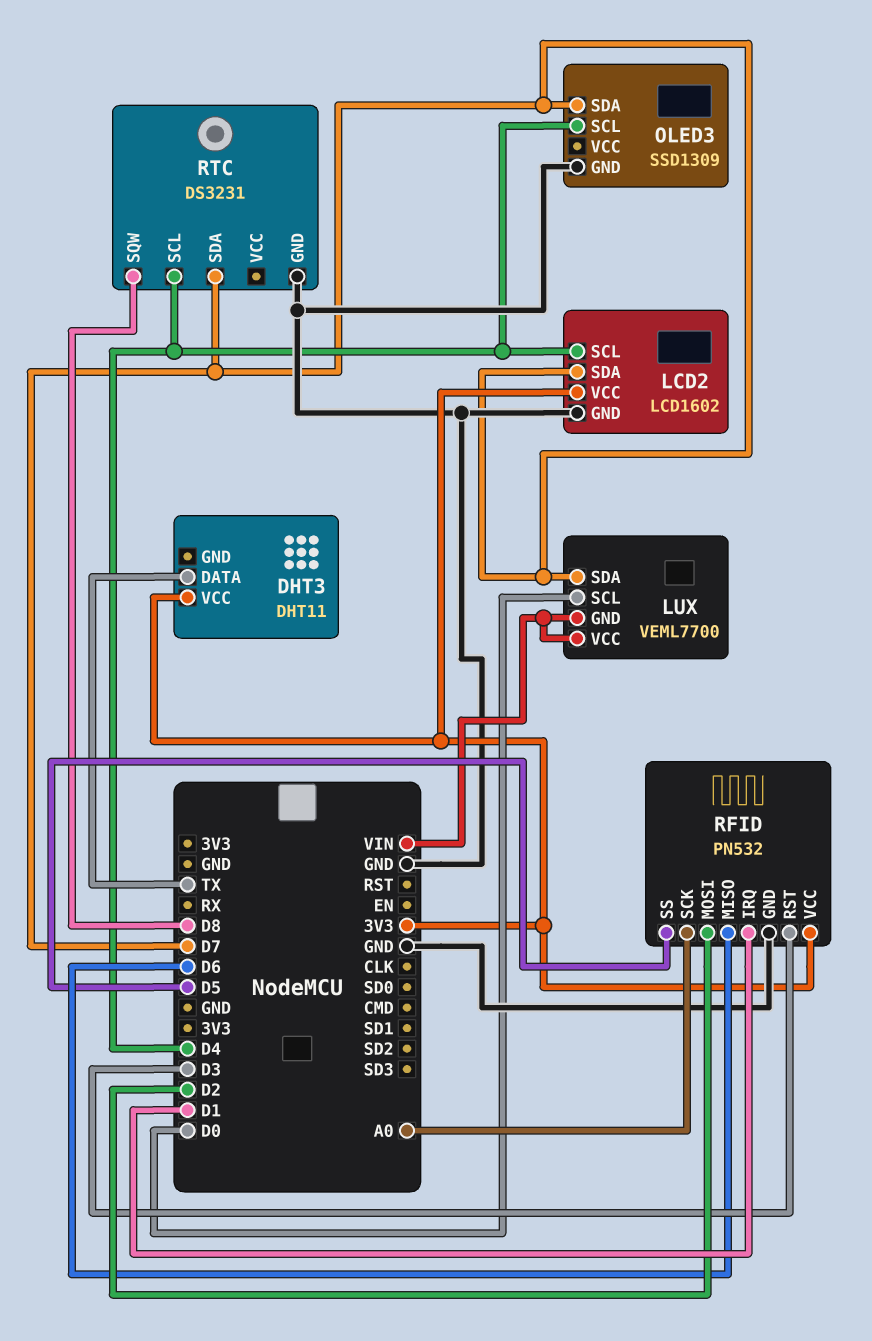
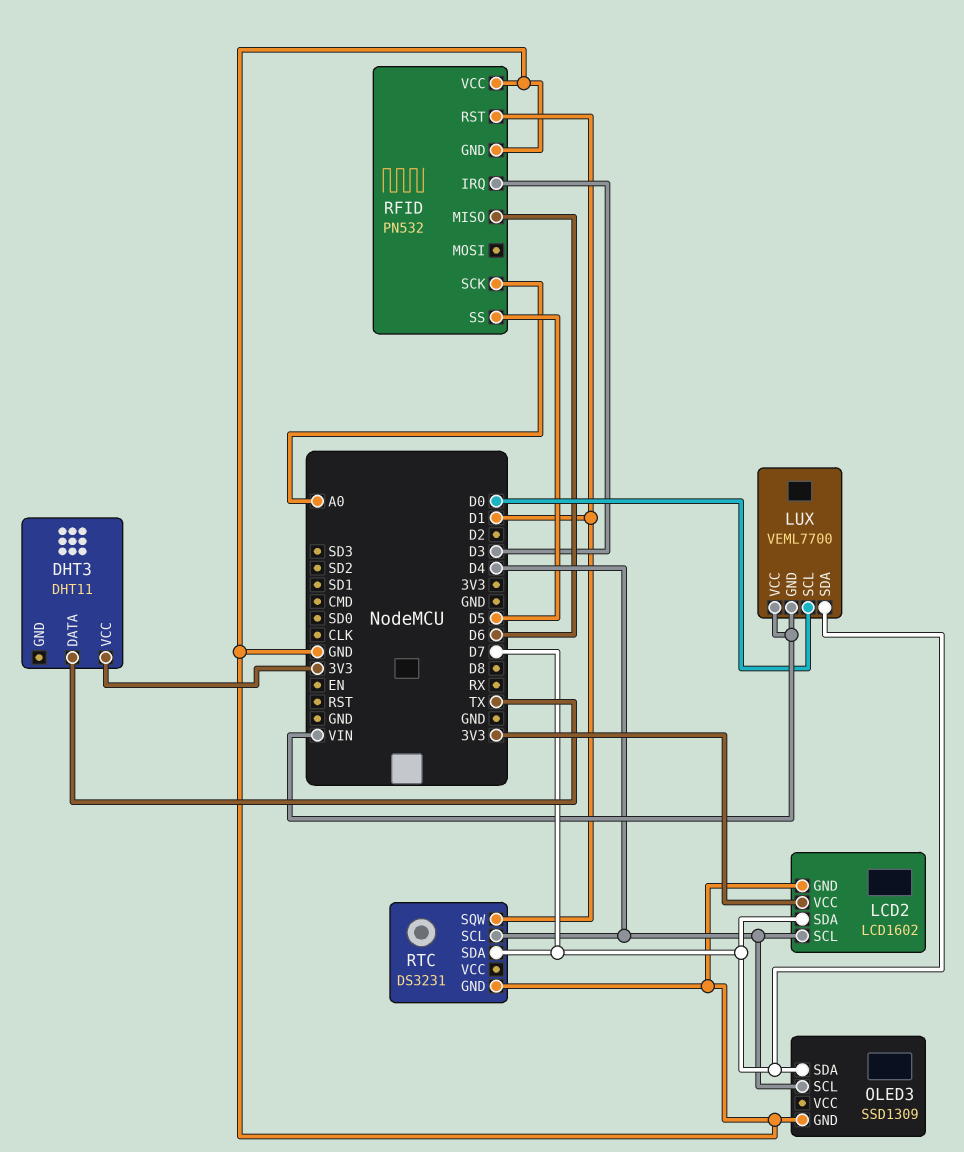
RFID pin IRQ: D1 -> D3
RFID pin MOSI: D2 -> none
RFID pin RST: D3 -> D1
RFID pin VCC: 3V3 -> GND
RTC pin SQW: D8 -> D1

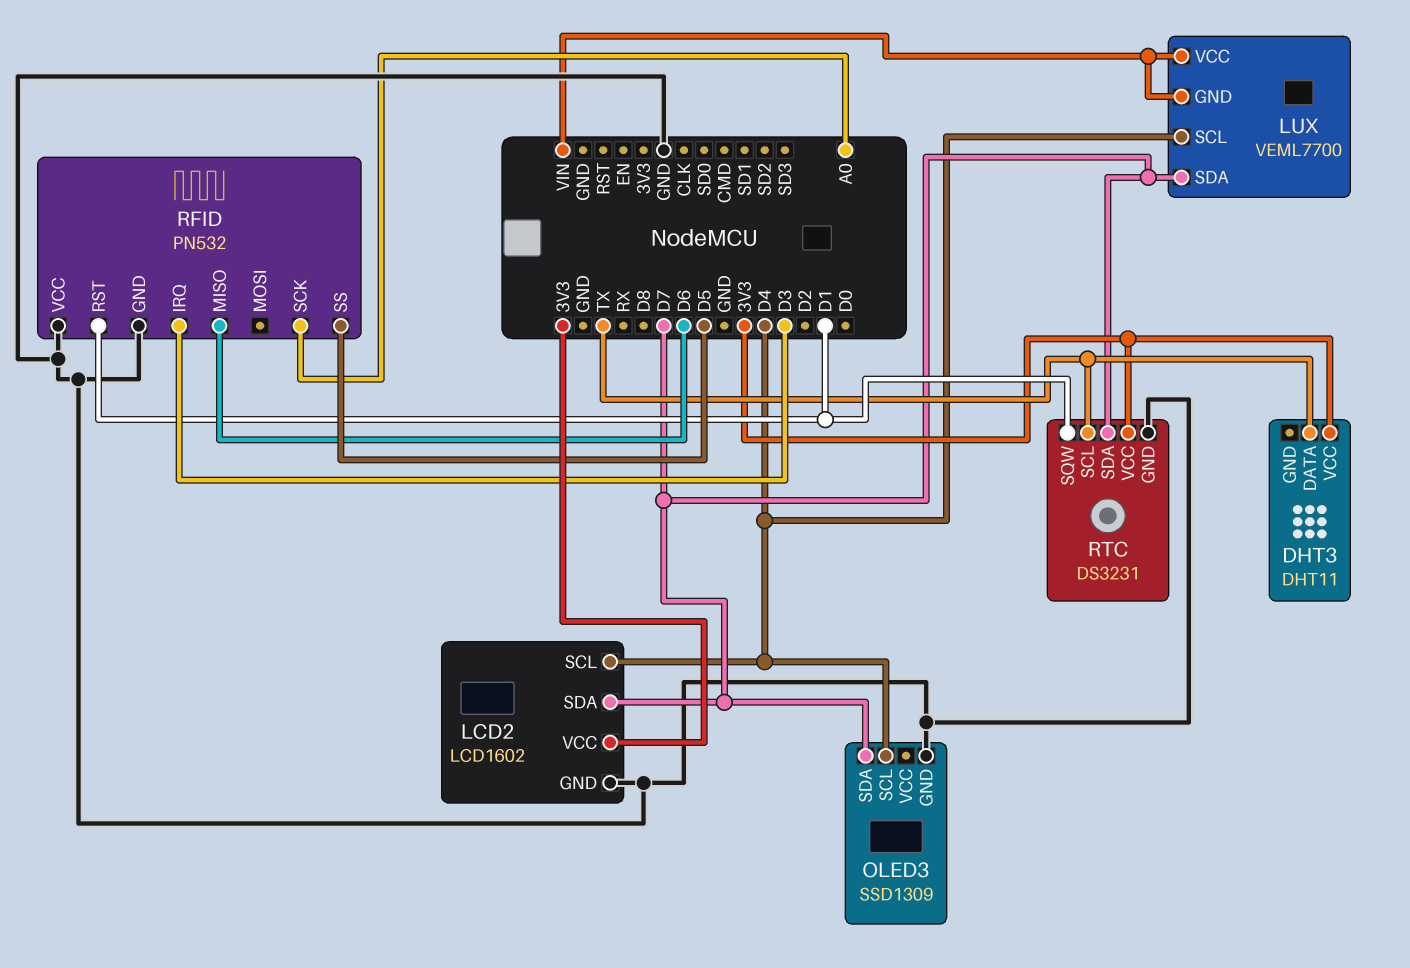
LUX pin SCL: D0 -> D4
RTC pin SCL: D4 -> TX
RTC pin VCC: none -> 3V3

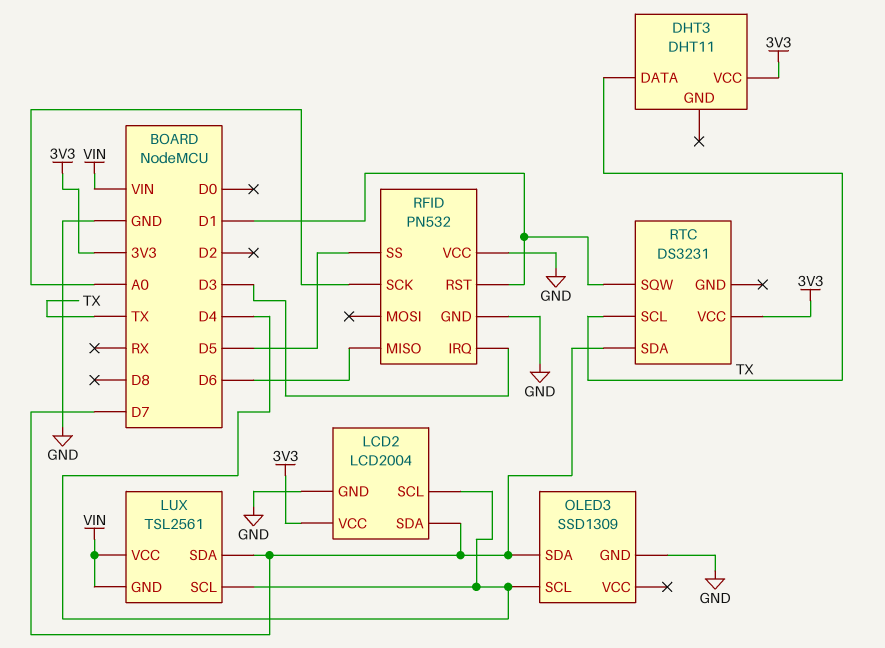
LCD2: LCD1602 -> LCD2004
LUX: VEML7700 -> TSL2561
RTC pin GND: GND -> none

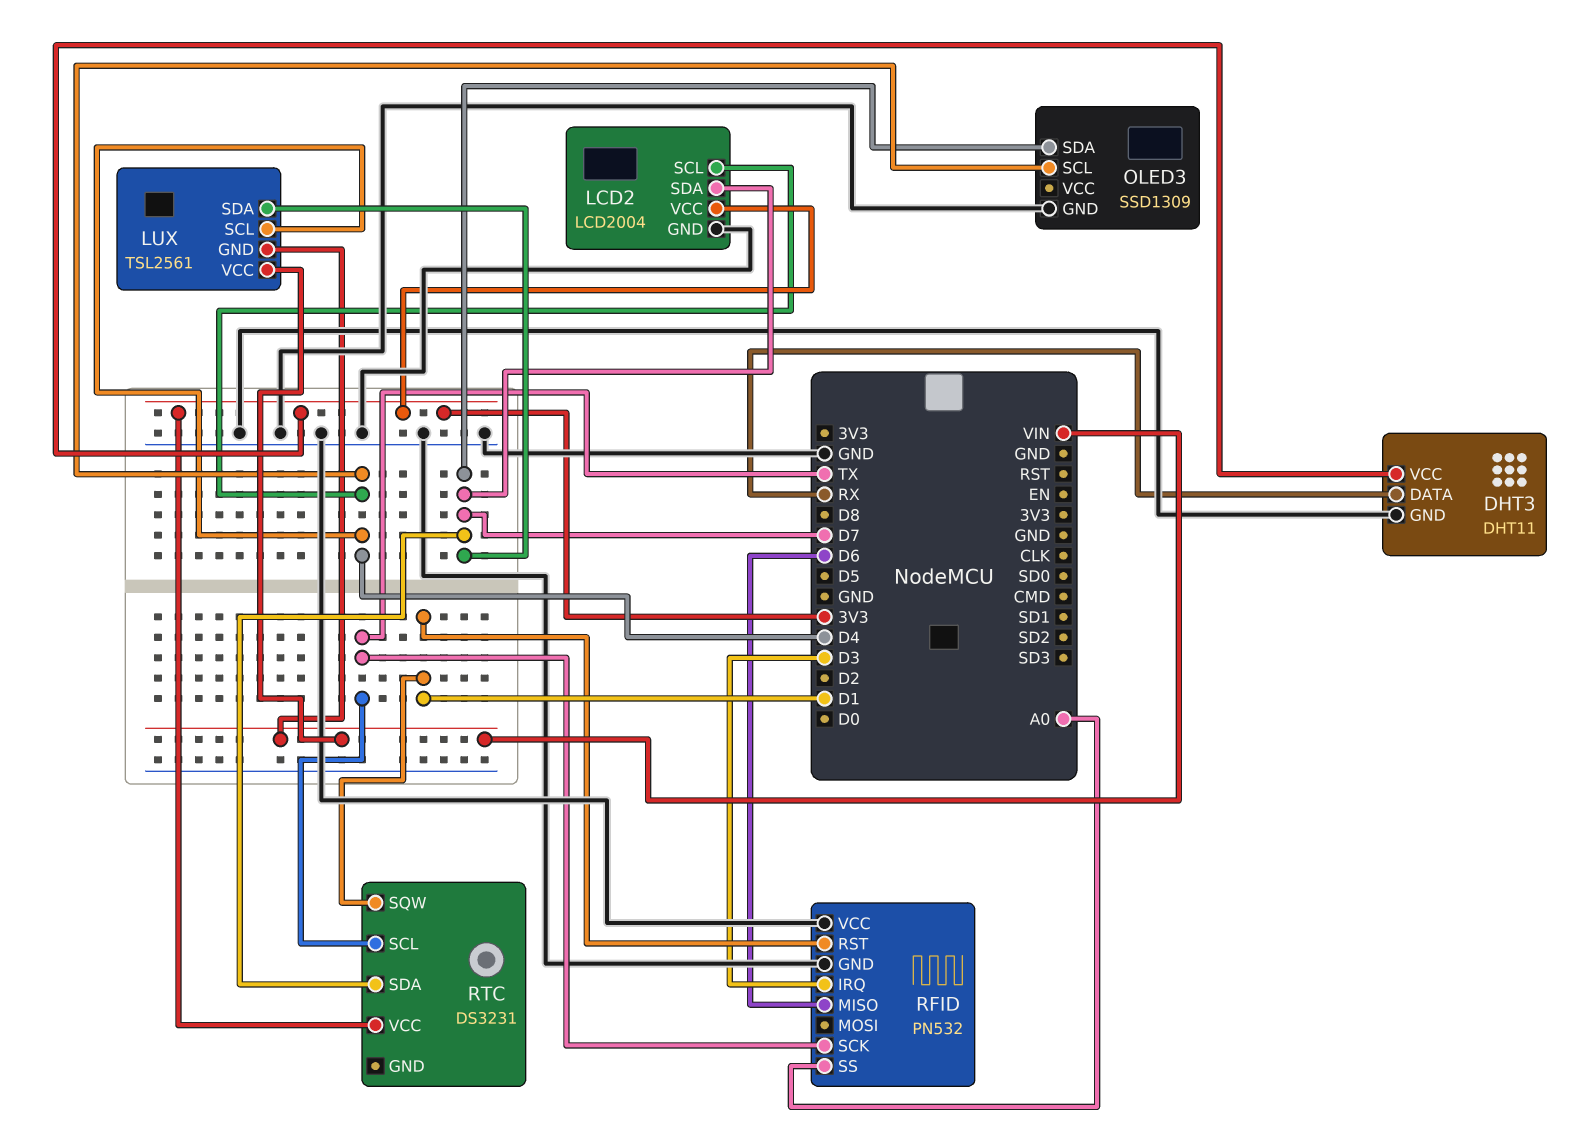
DHT3 pin DATA: TX -> RX
DHT3 pin GND: none -> GND
RFID pin SCK: A0 -> TX
RFID pin SS: D5 -> A0

